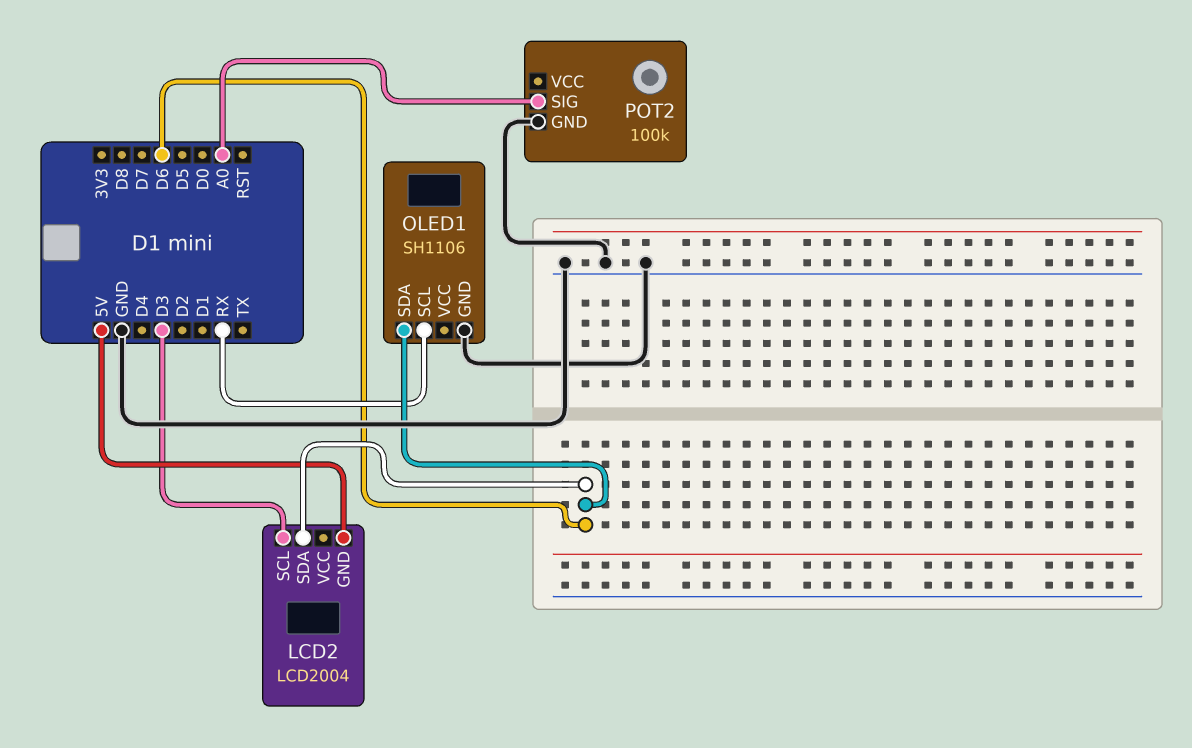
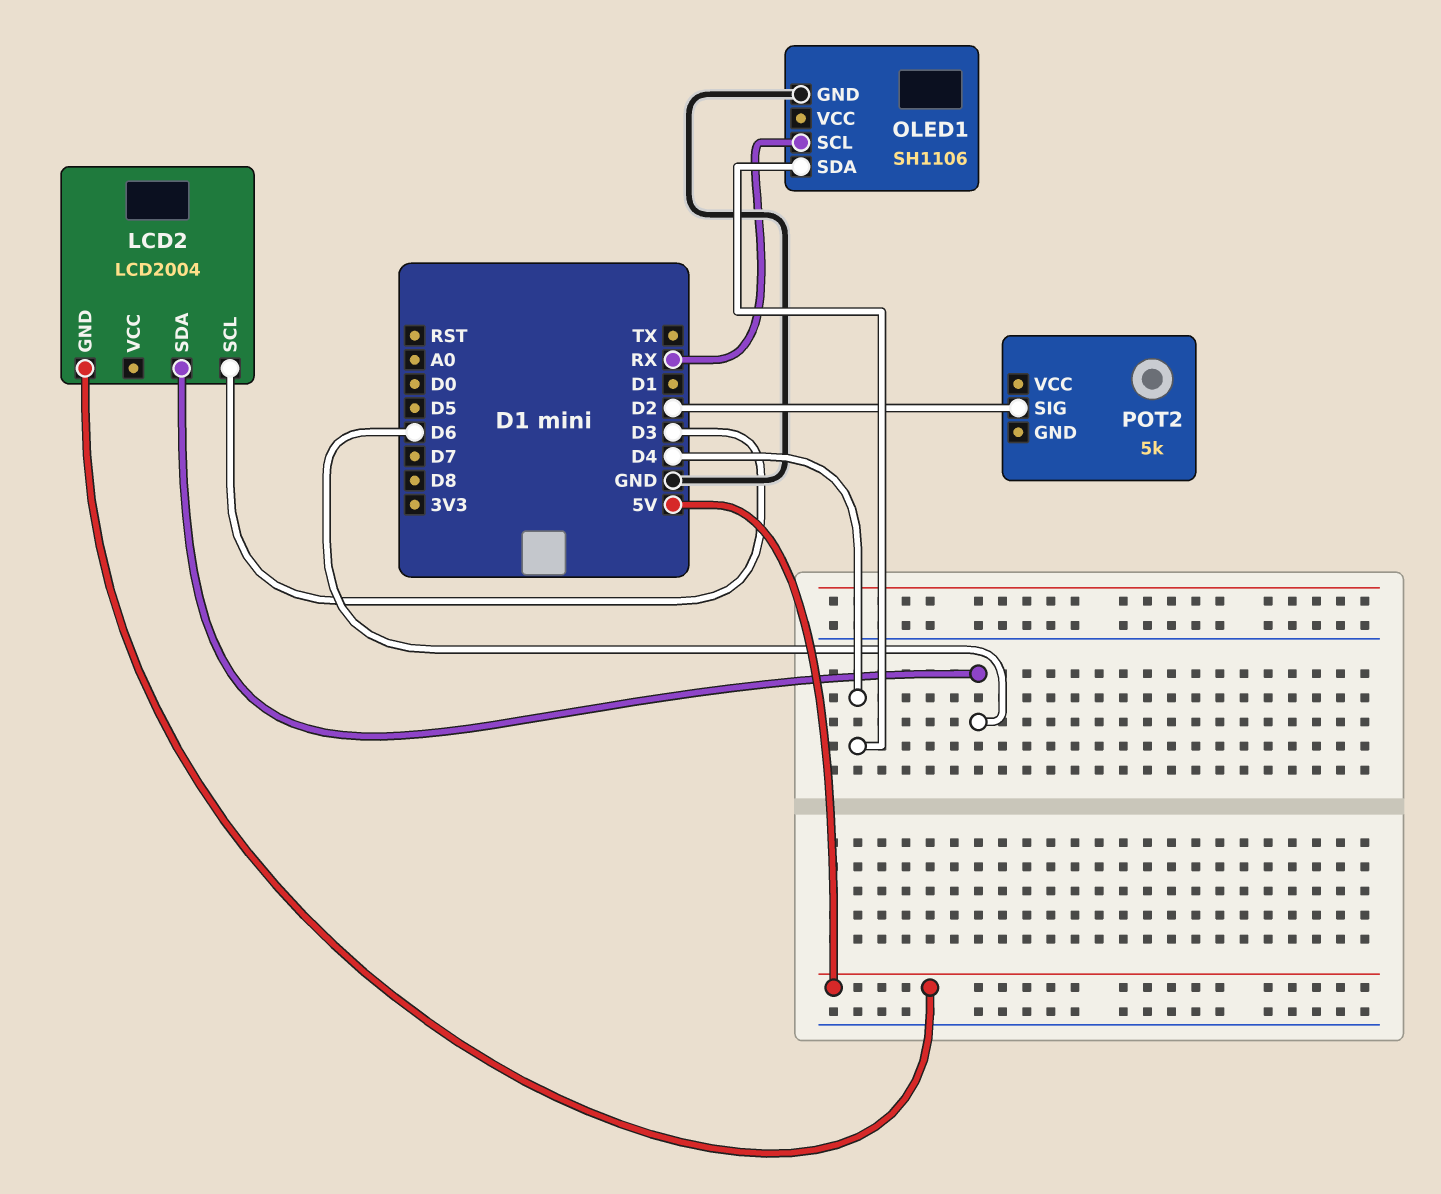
OLED1 pin SDA: D6 -> D4
POT2: 100k -> 5k
POT2 pin GND: GND -> none
POT2 pin SIG: A0 -> D2

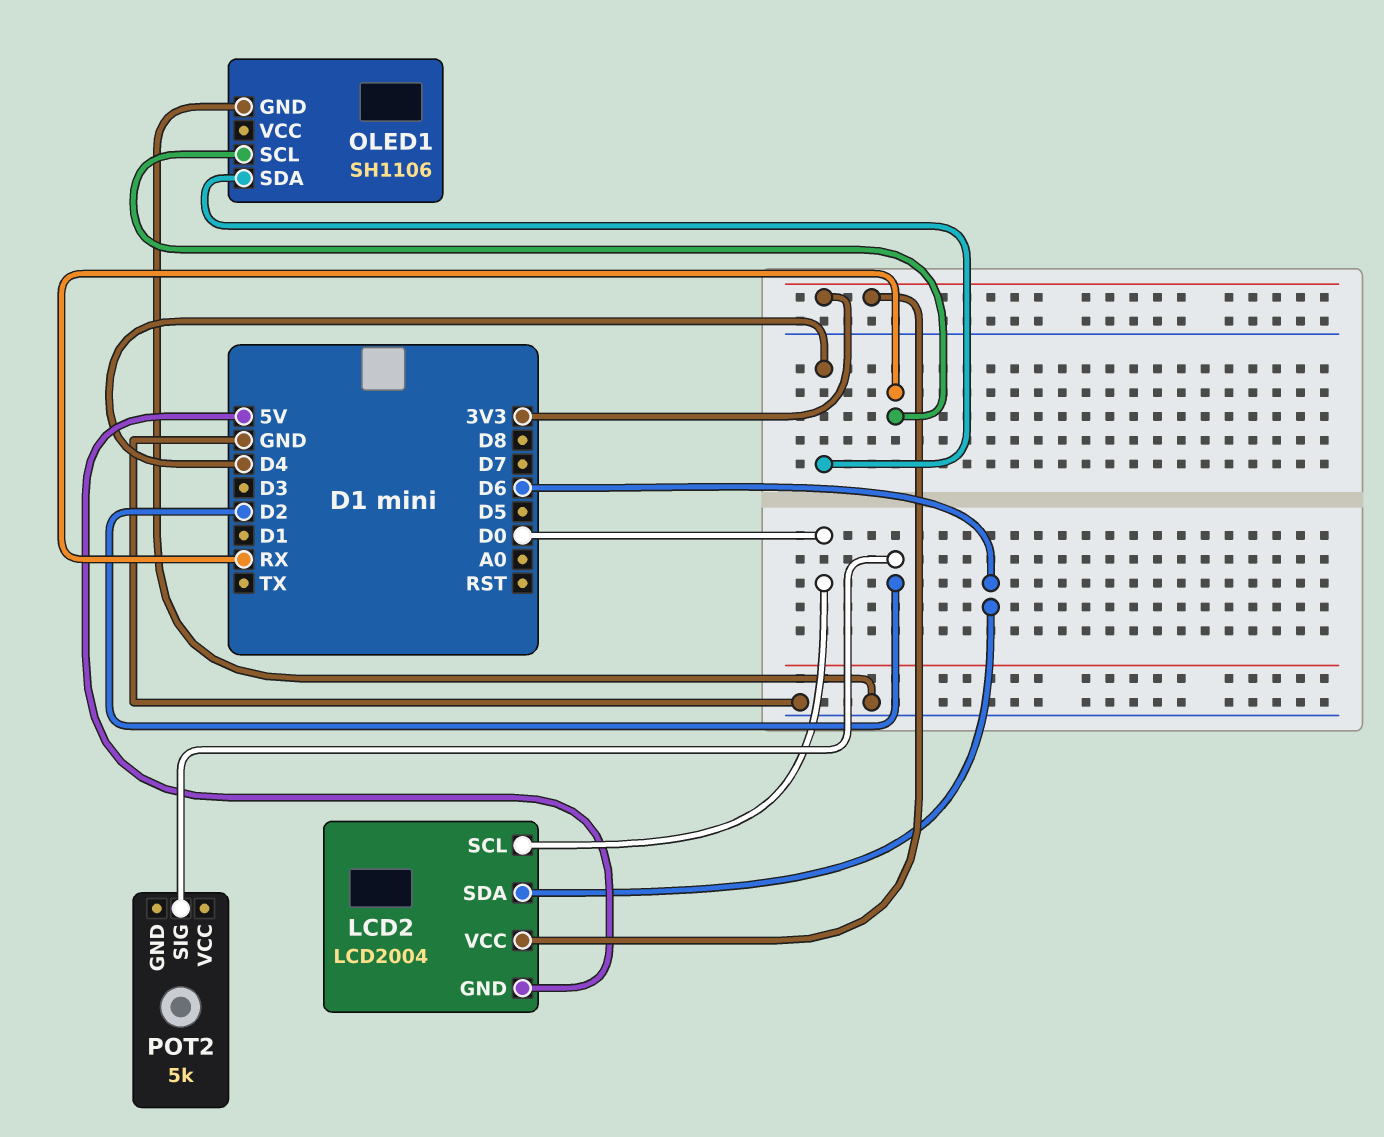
LCD2 pin SCL: D3 -> D0
LCD2 pin VCC: none -> 3V3

